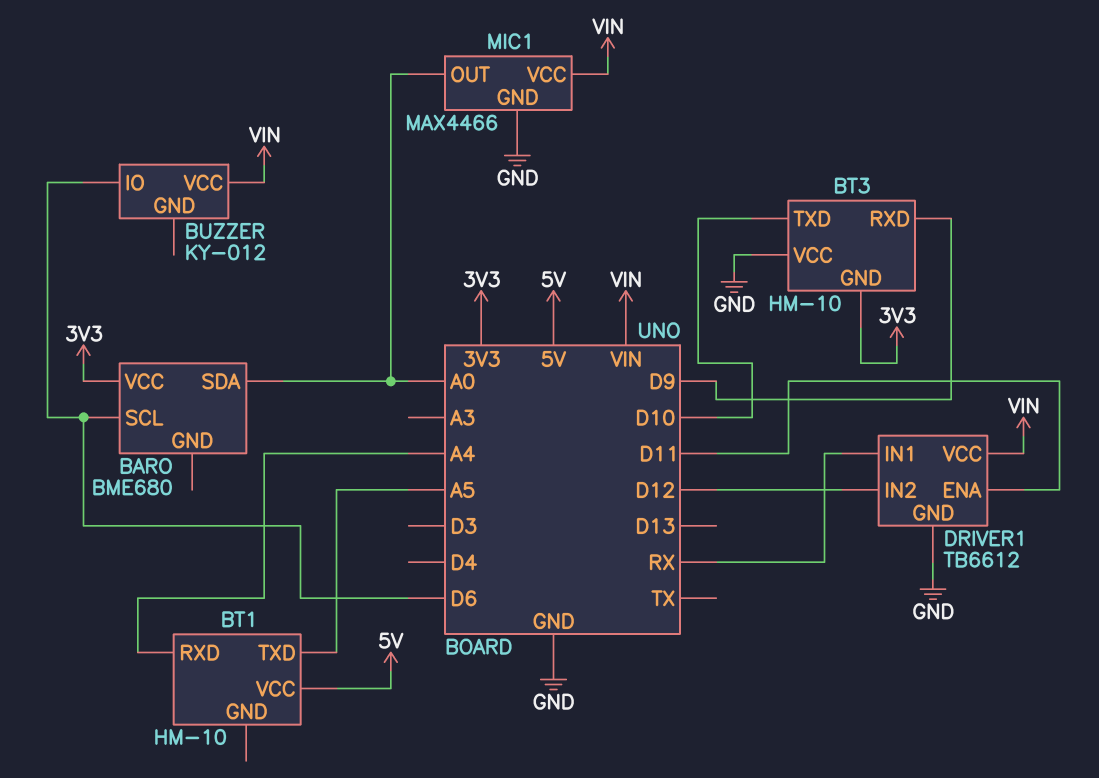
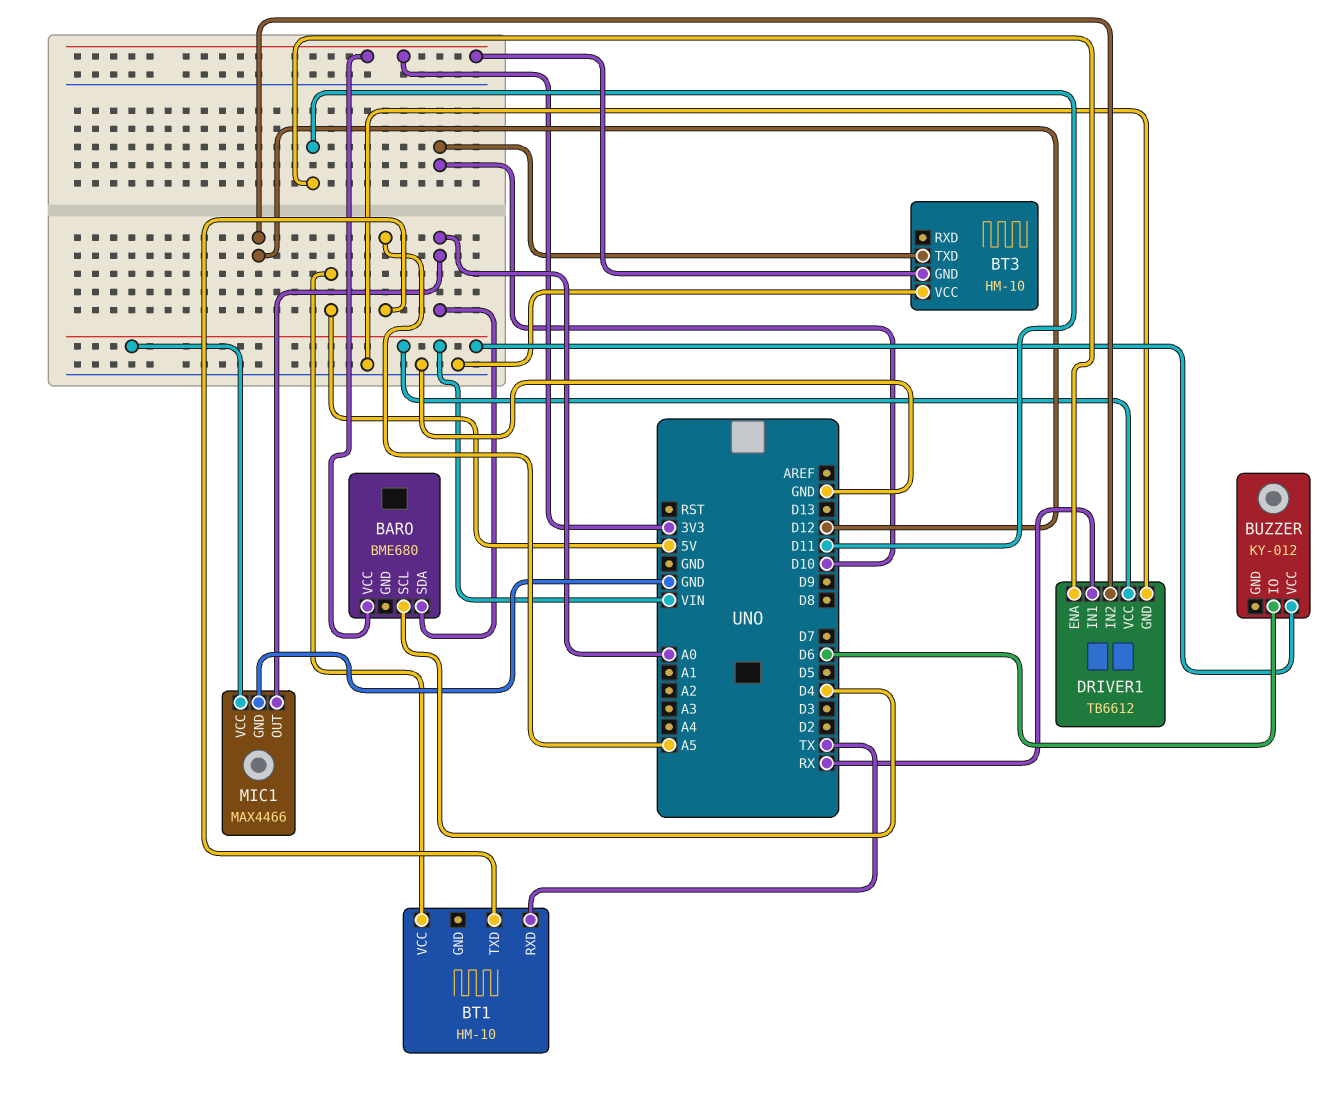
BARO pin SCL: D6 -> D4
BT1 pin RXD: A4 -> TX
BT3 pin RXD: D9 -> none

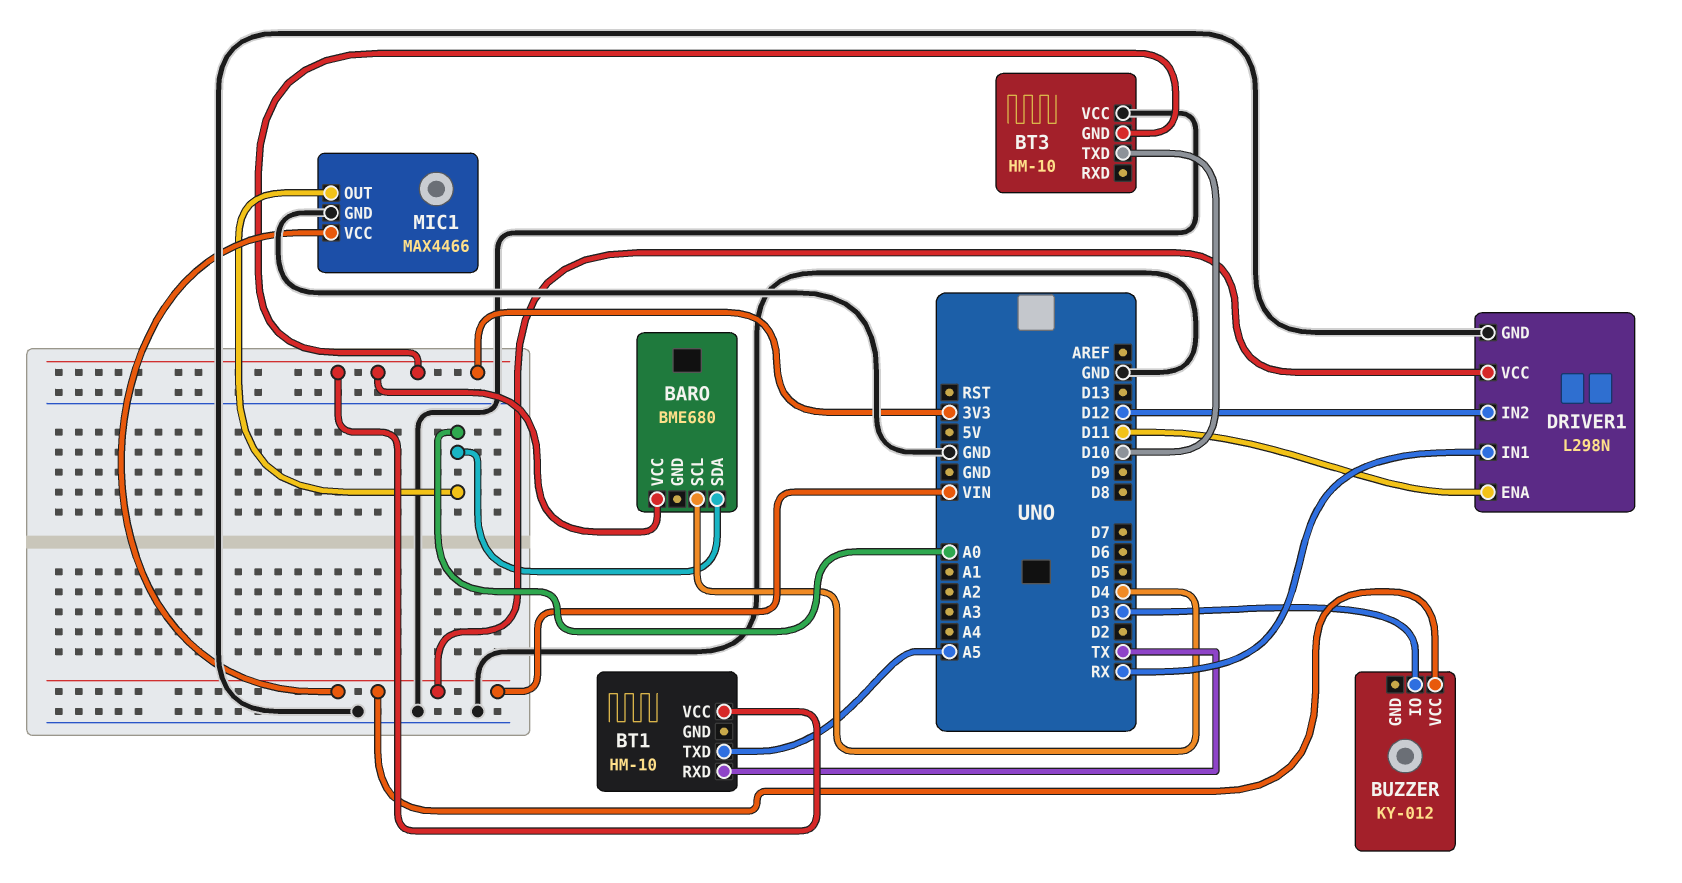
BT1 pin VCC: 5V -> 3V3
BUZZER pin IO: D6 -> D3
DRIVER1: TB6612 -> L298N

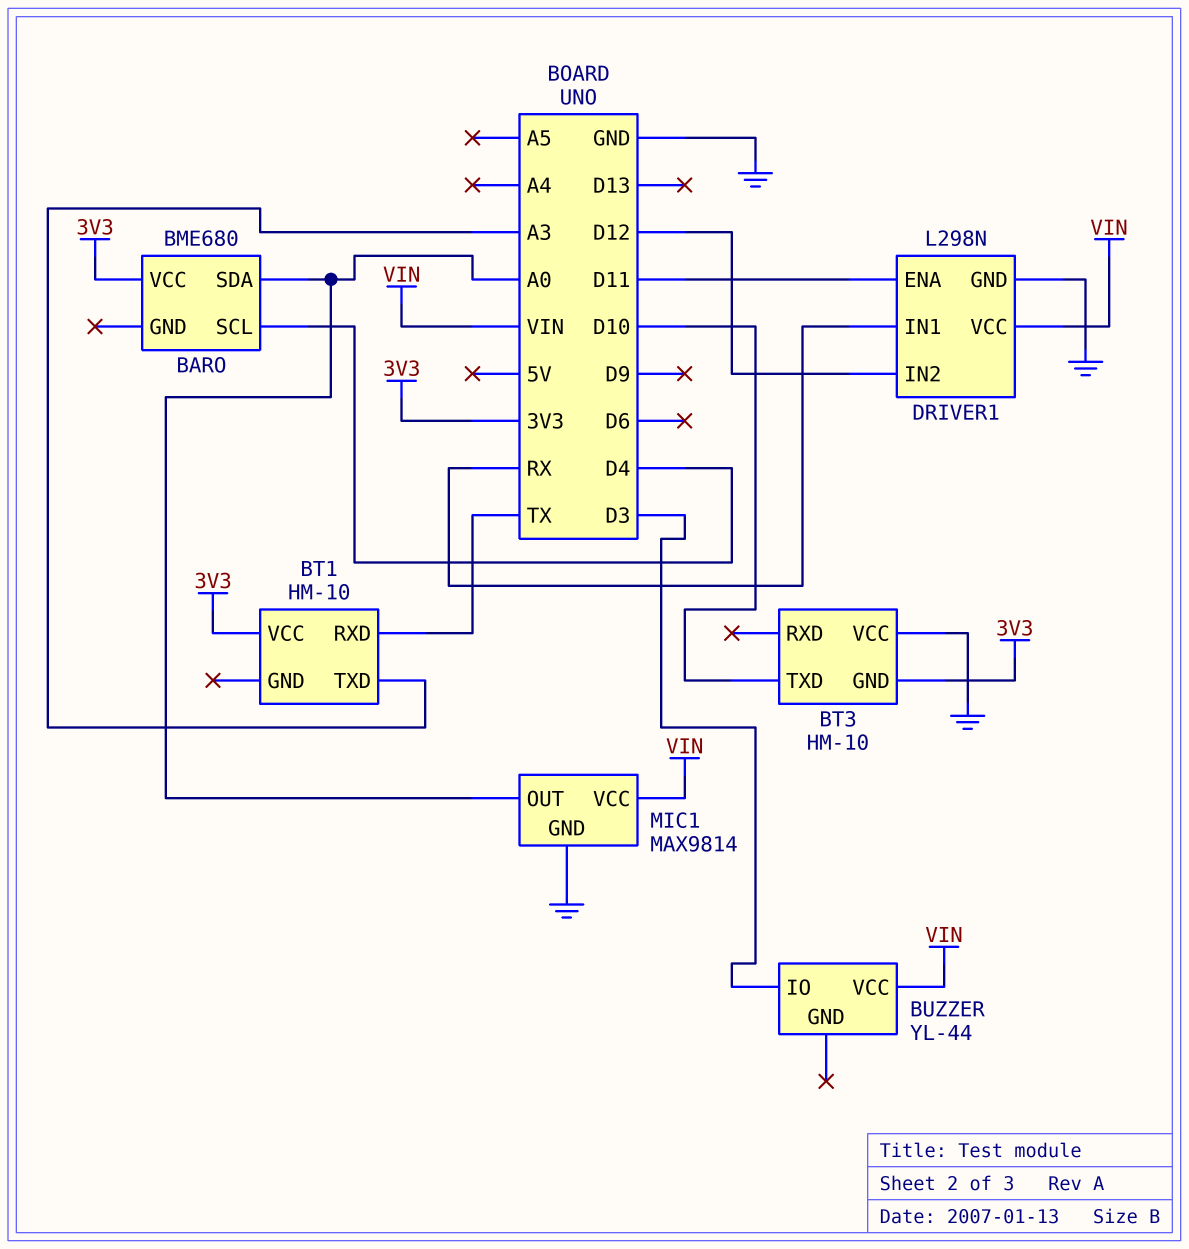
BT1 pin TXD: A5 -> A3
BUZZER: KY-012 -> YL-44
MIC1: MAX4466 -> MAX9814

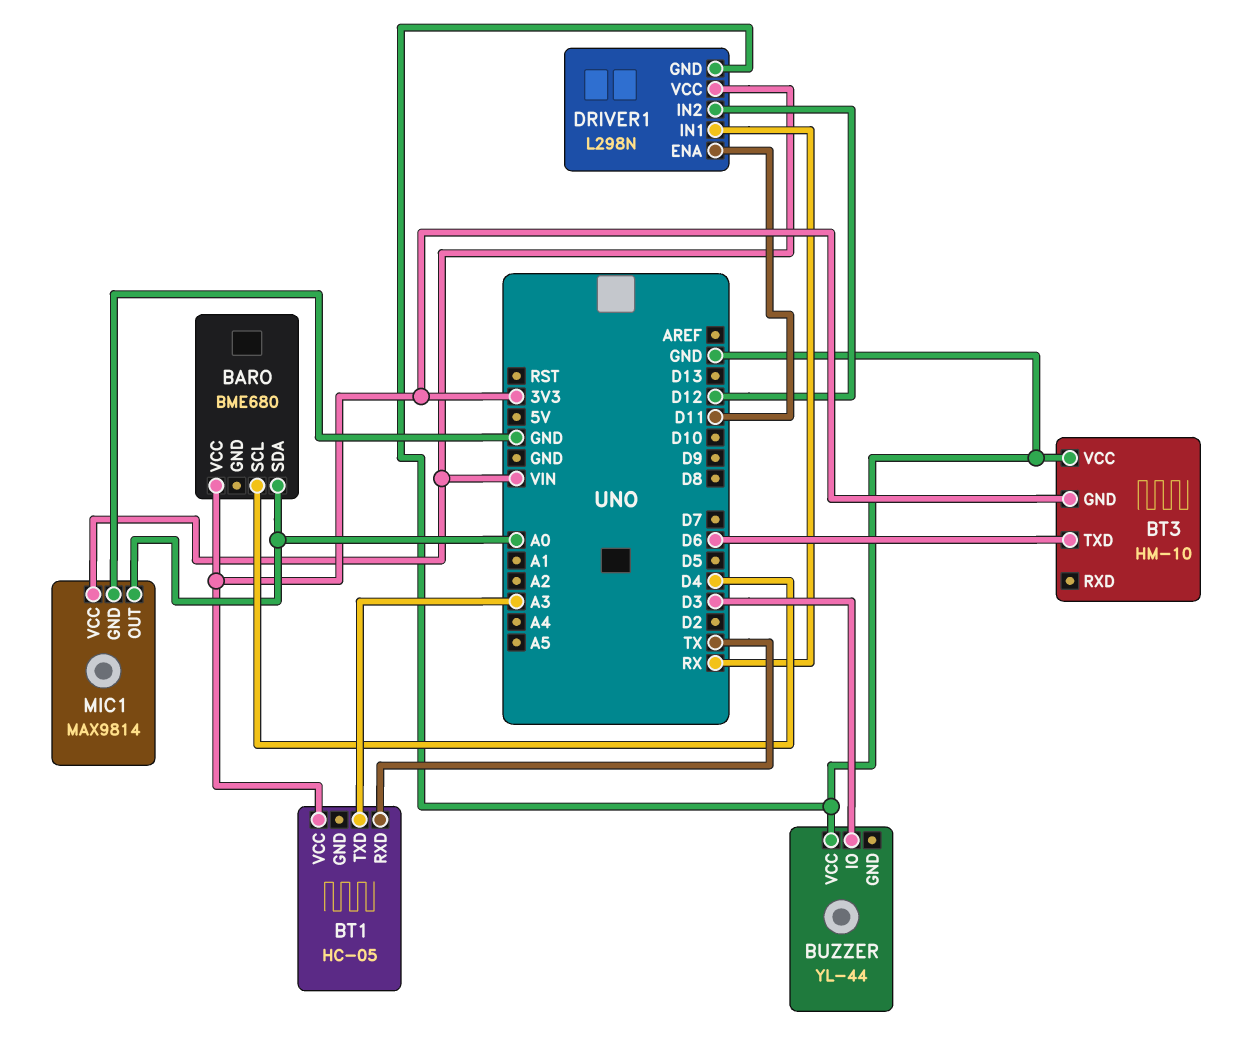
BT1: HM-10 -> HC-05
BT3 pin TXD: D10 -> D6
BUZZER pin VCC: VIN -> GND

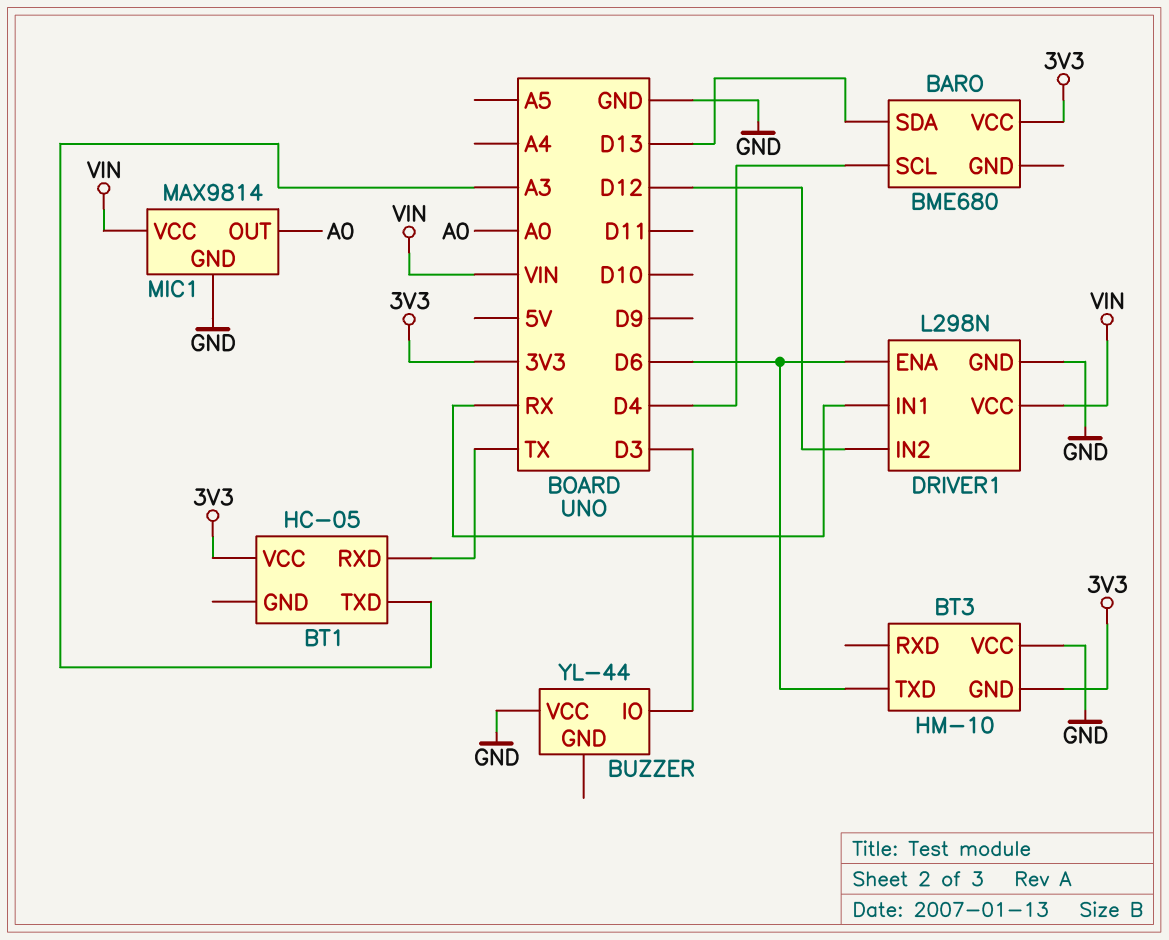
BARO pin SDA: A0 -> D13
DRIVER1 pin ENA: D11 -> D6

